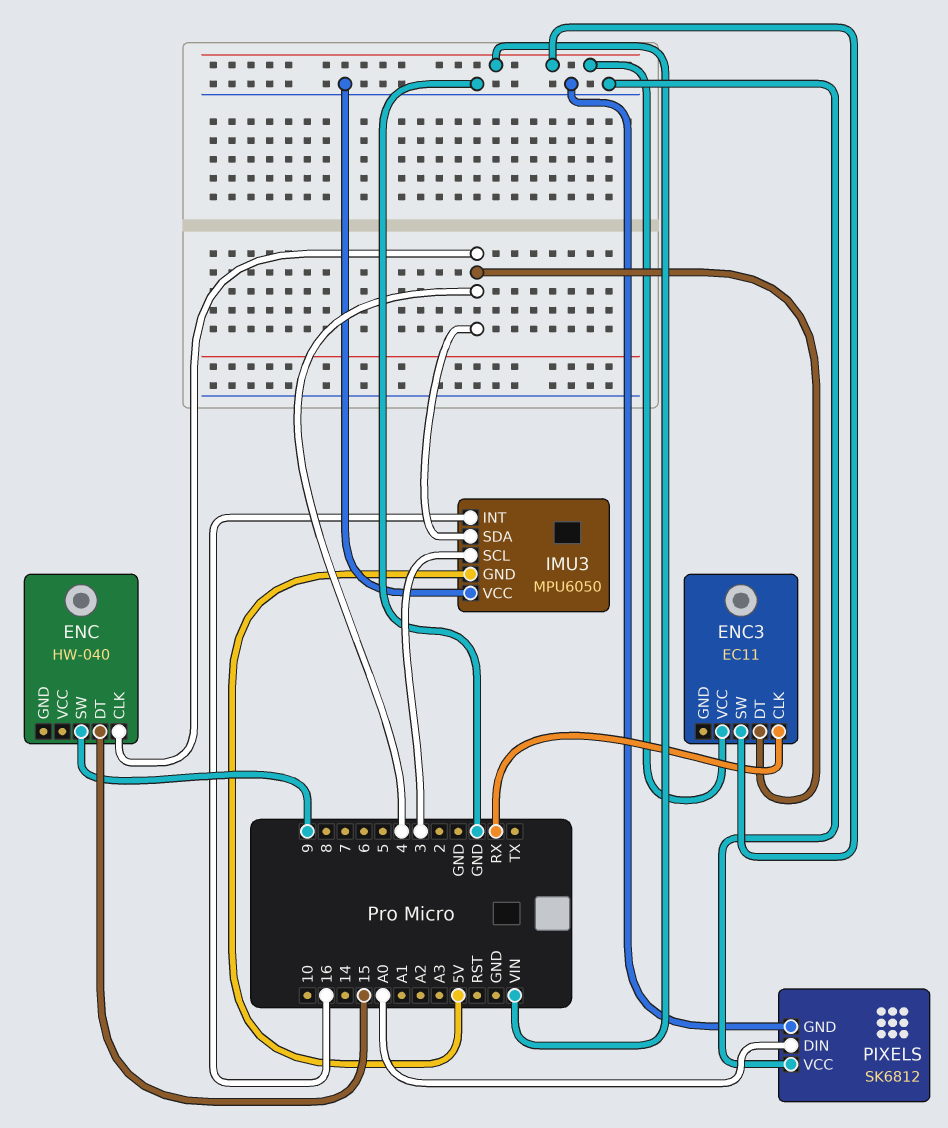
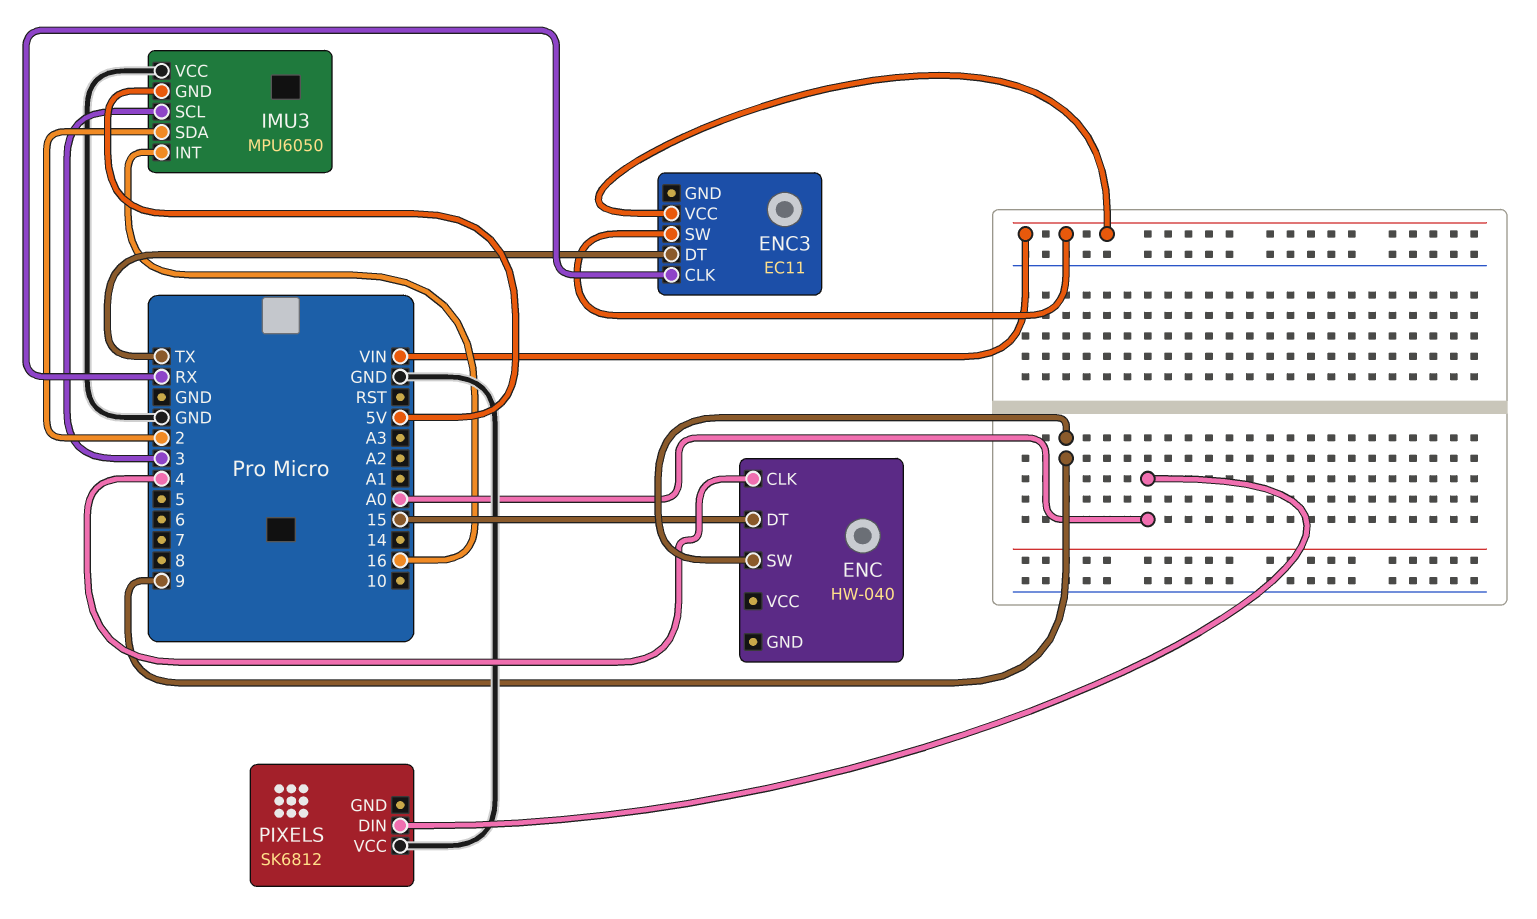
ENC3 pin DT: 4 -> TX
IMU3 pin SDA: 4 -> 2
PIXELS pin GND: GND -> none

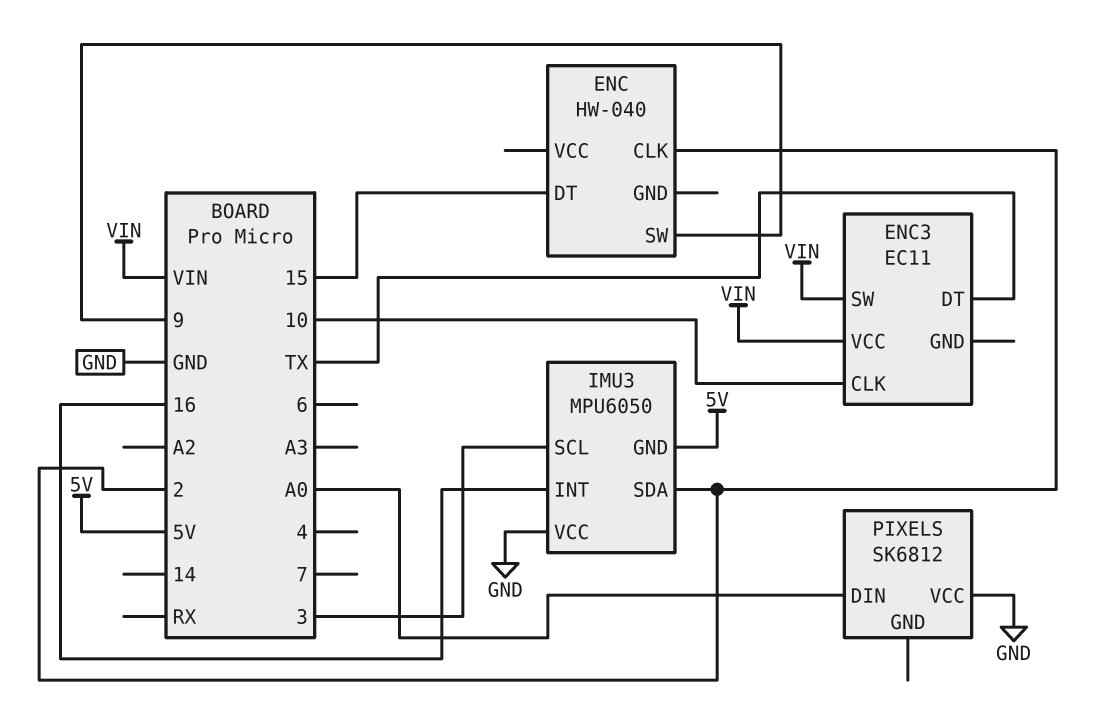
ENC pin CLK: 4 -> 2
ENC3 pin CLK: RX -> 10

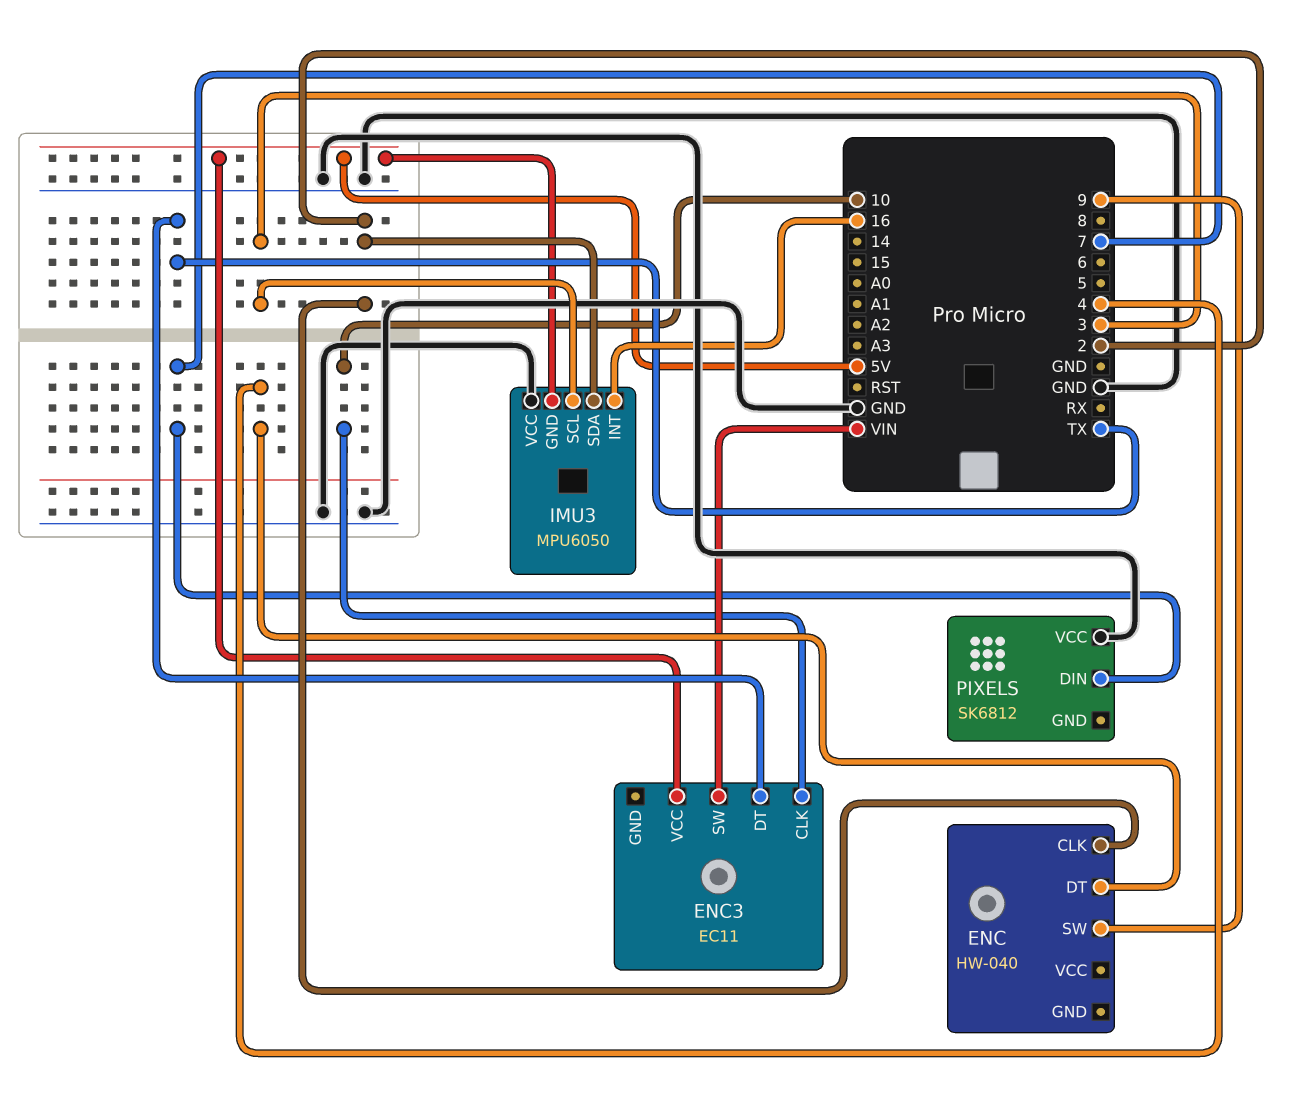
ENC pin DT: 15 -> 4
ENC3 pin VCC: VIN -> 5V
PIXELS pin DIN: A0 -> 7

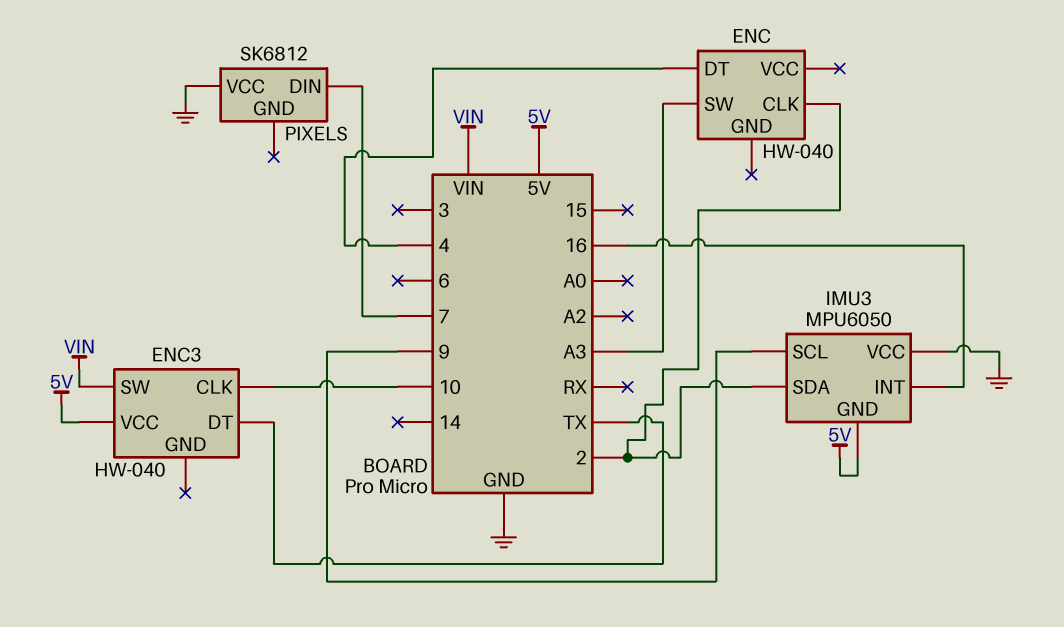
ENC pin SW: 9 -> A3
ENC3: EC11 -> HW-040
IMU3 pin SCL: 3 -> 9

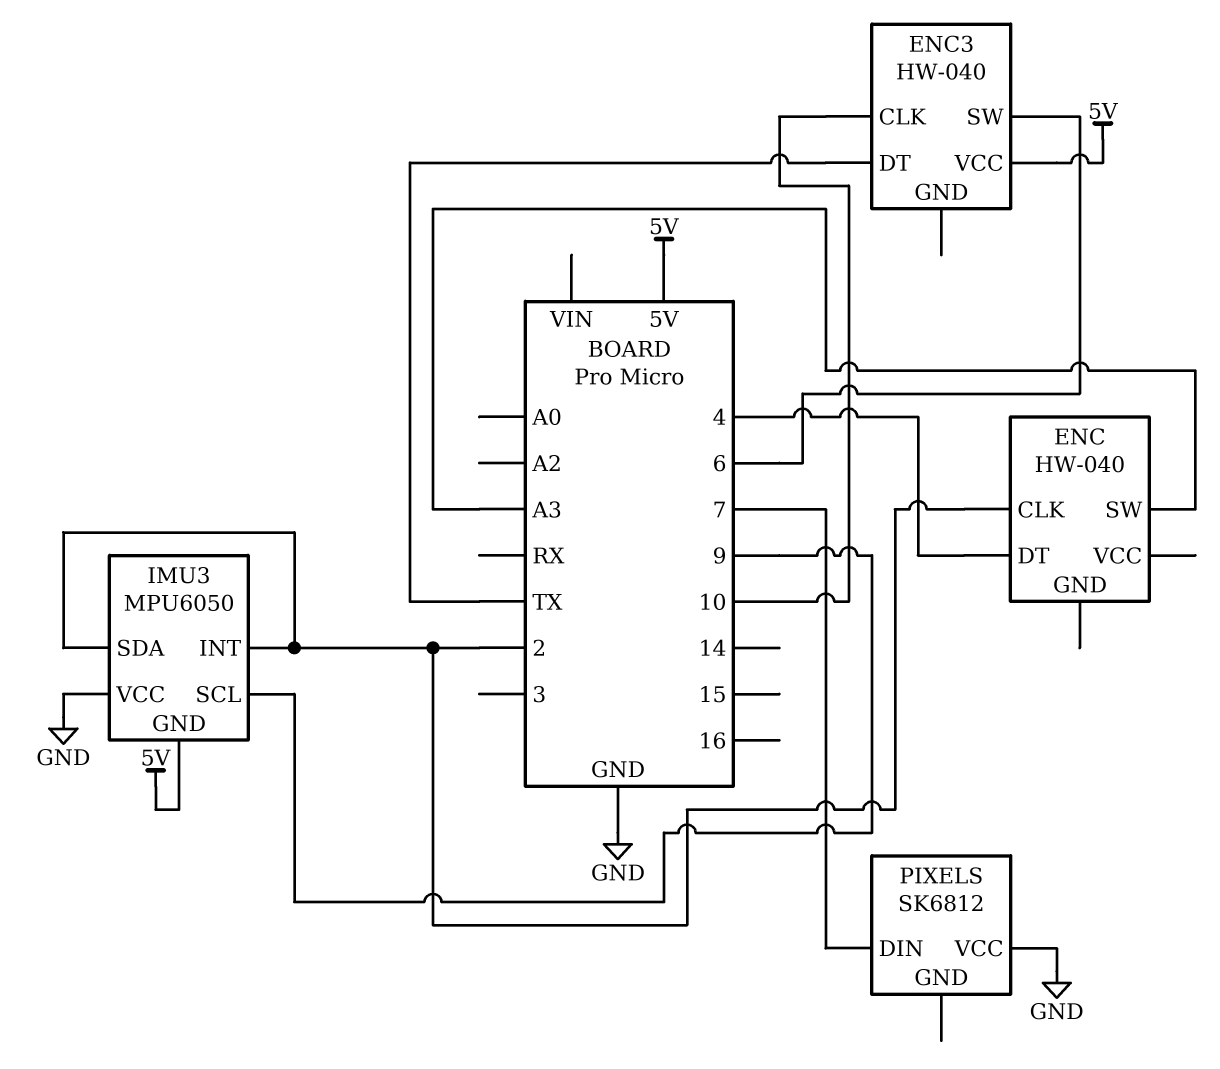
ENC3 pin SW: VIN -> 6
IMU3 pin INT: 16 -> 2

